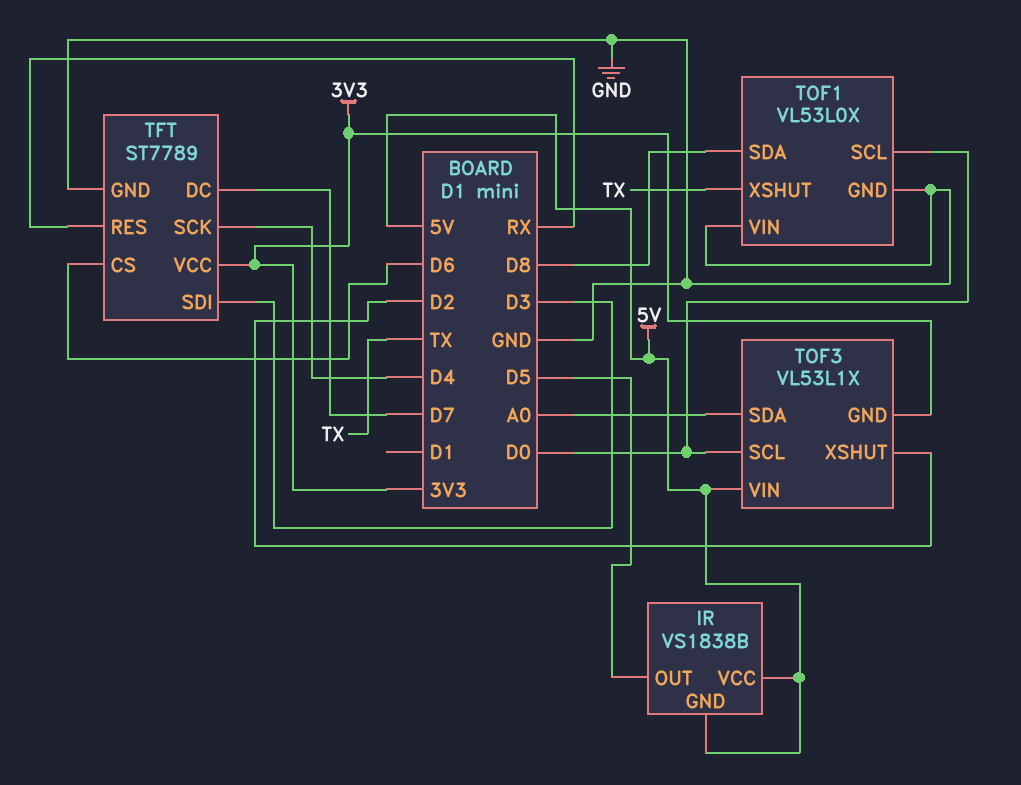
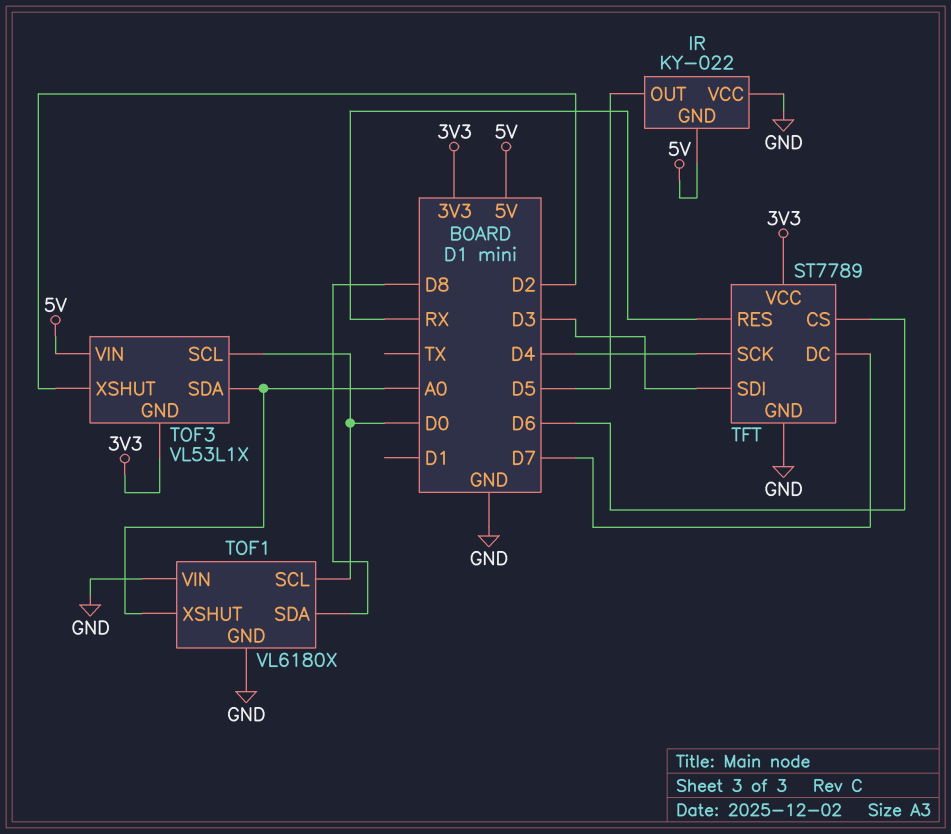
IR: VS1838B -> KY-022
IR pin VCC: 5V -> GND
TOF1: VL53L0X -> VL6180X
TOF1 pin XSHUT: TX -> A0

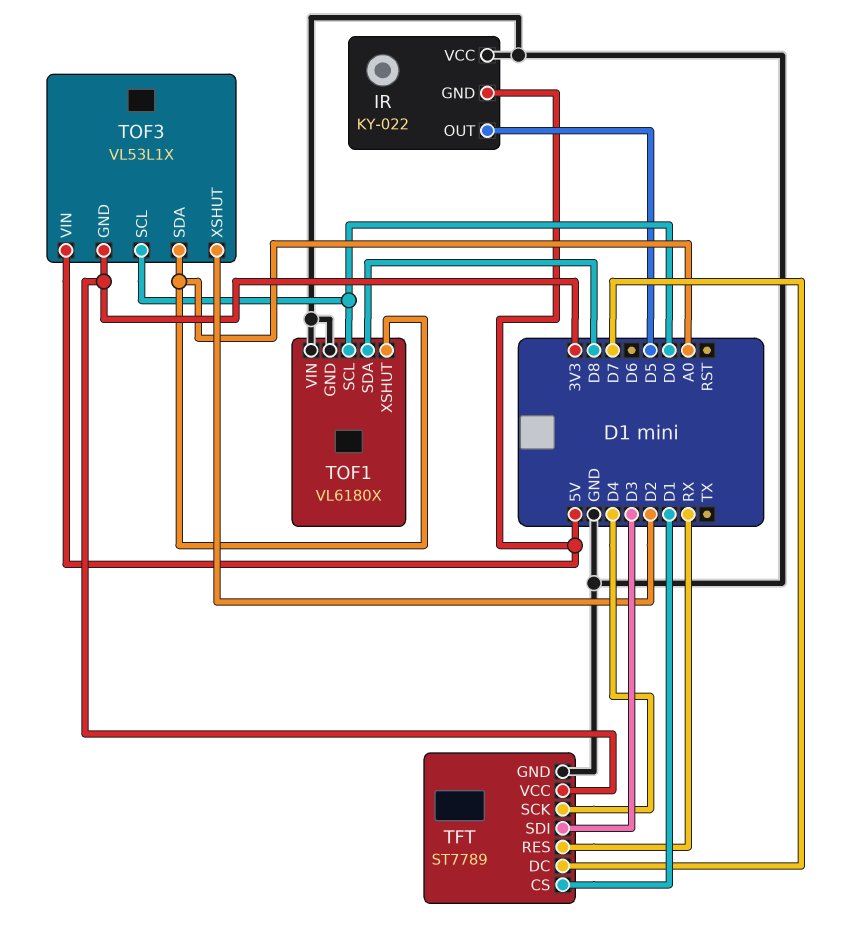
TFT pin CS: D6 -> D1

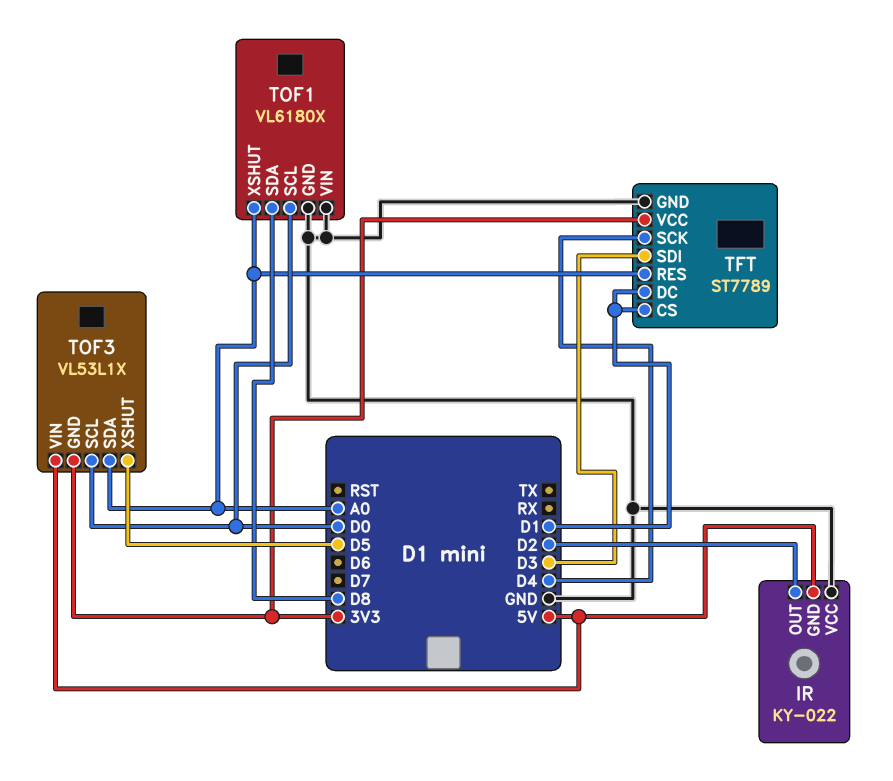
IR pin OUT: D5 -> D2
TFT pin DC: D7 -> D1
TFT pin RES: RX -> A0
TOF3 pin XSHUT: D2 -> D5

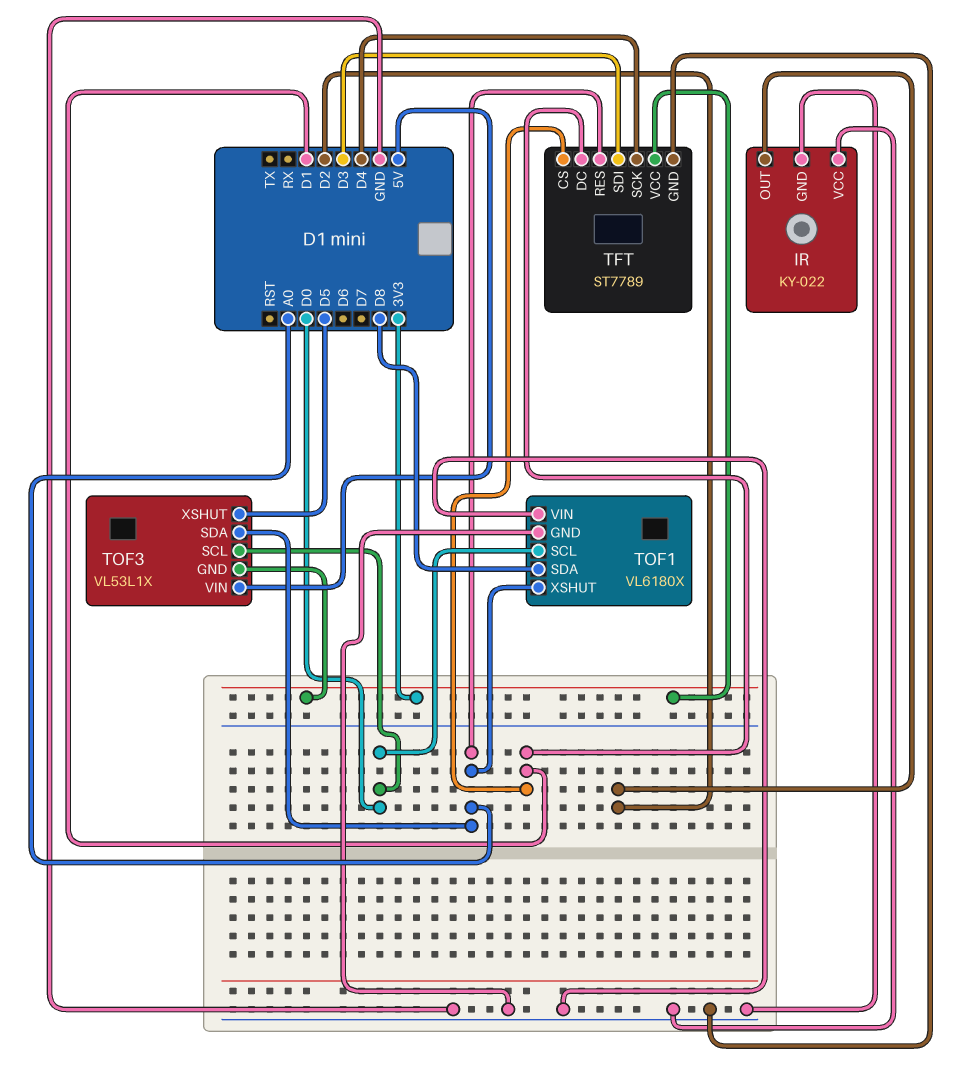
IR pin GND: 5V -> GND

